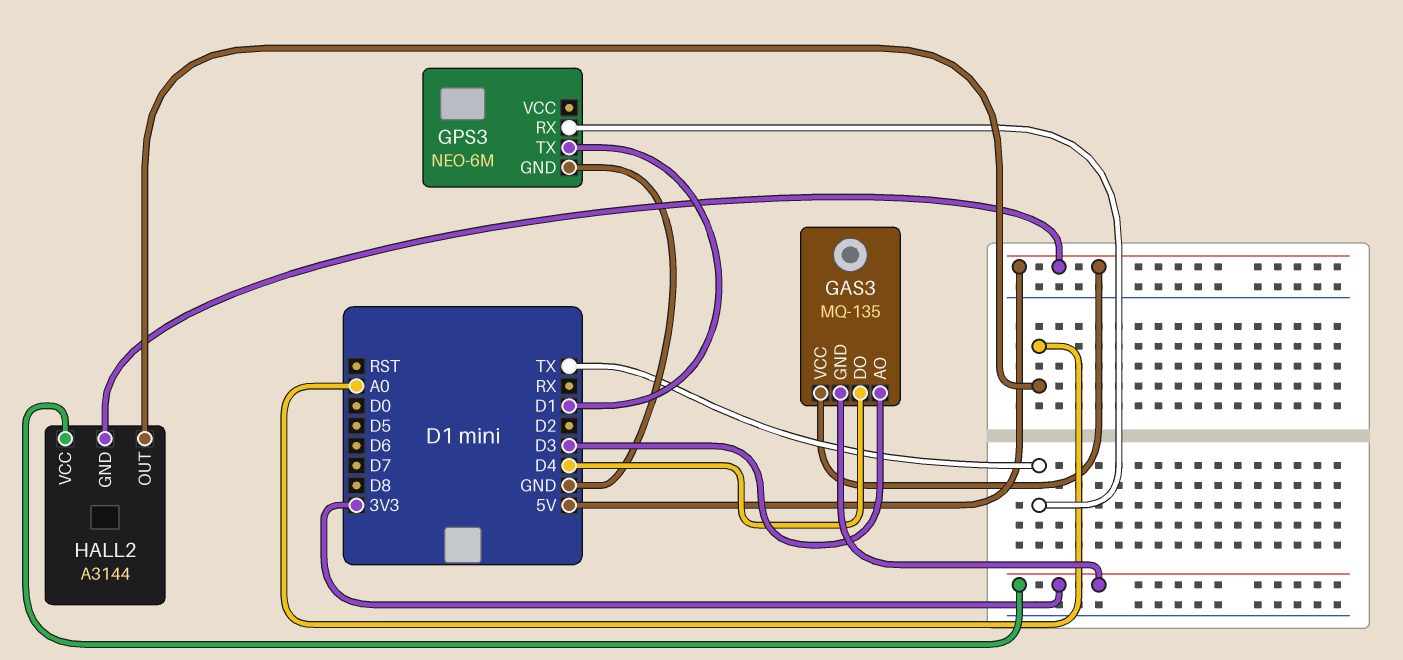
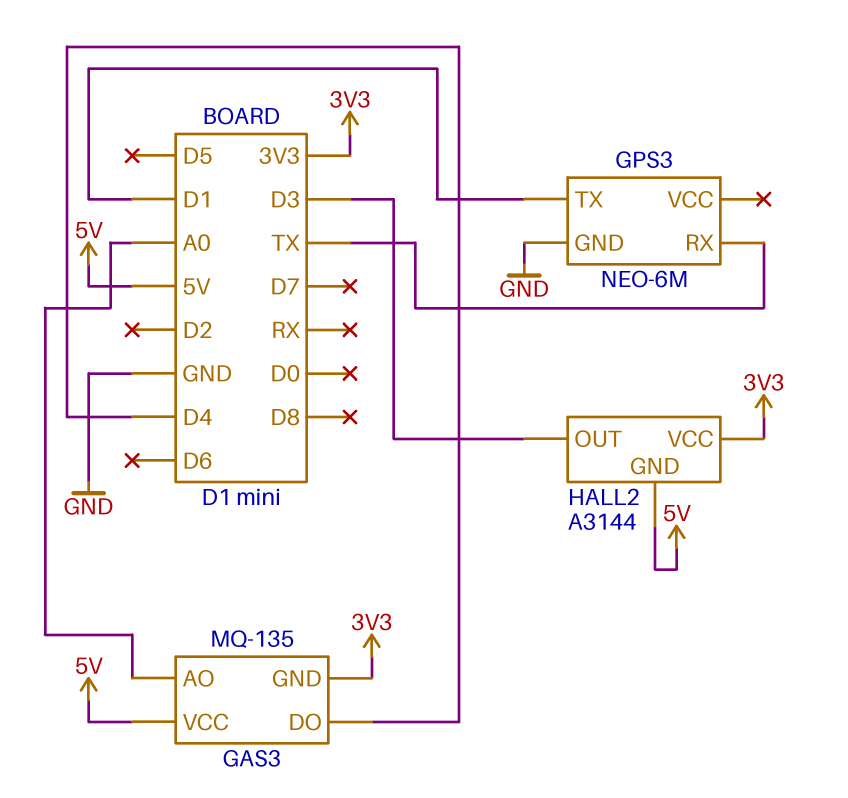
GAS3 pin AO: D3 -> A0
HALL2 pin OUT: A0 -> D3

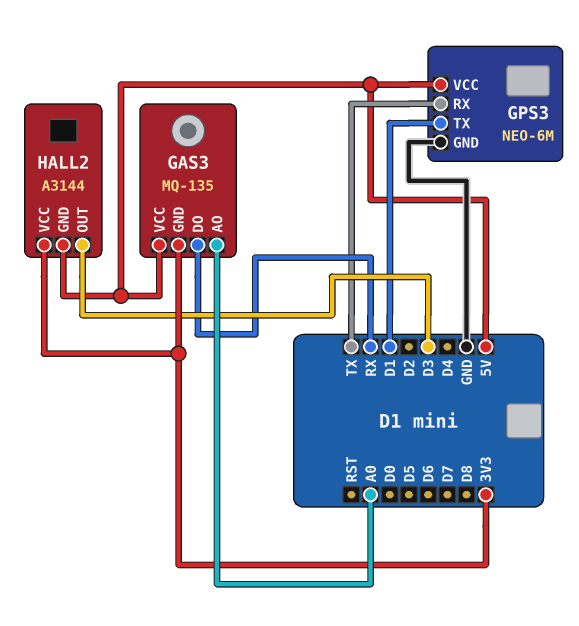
GAS3 pin DO: D4 -> RX
GPS3 pin VCC: none -> 5V

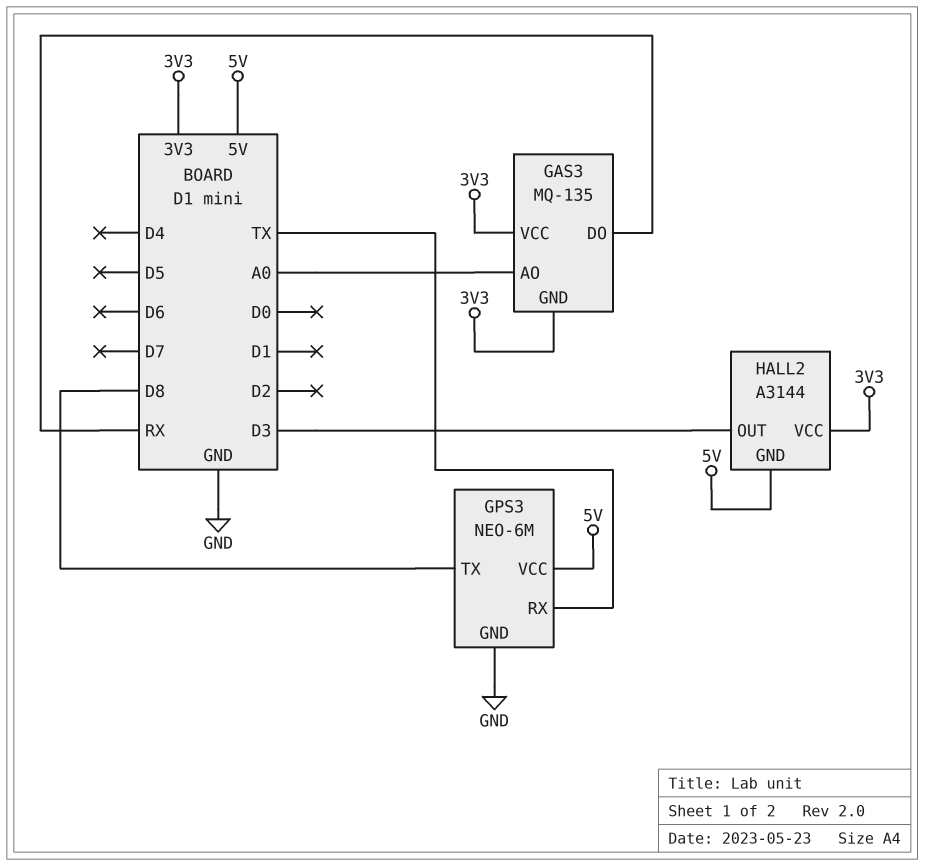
GAS3 pin VCC: 5V -> 3V3
GPS3 pin TX: D1 -> D8

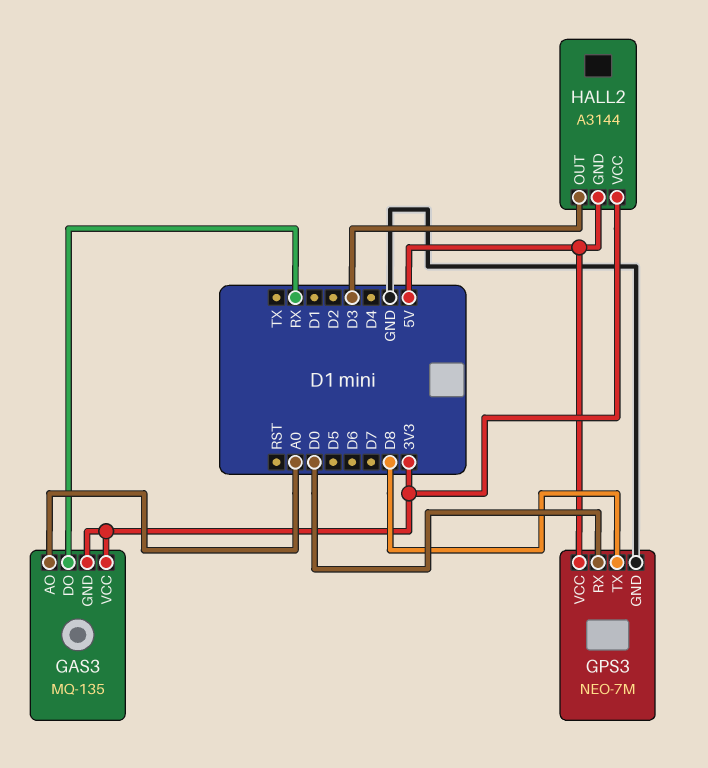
GPS3: NEO-6M -> NEO-7M
GPS3 pin RX: TX -> D0

